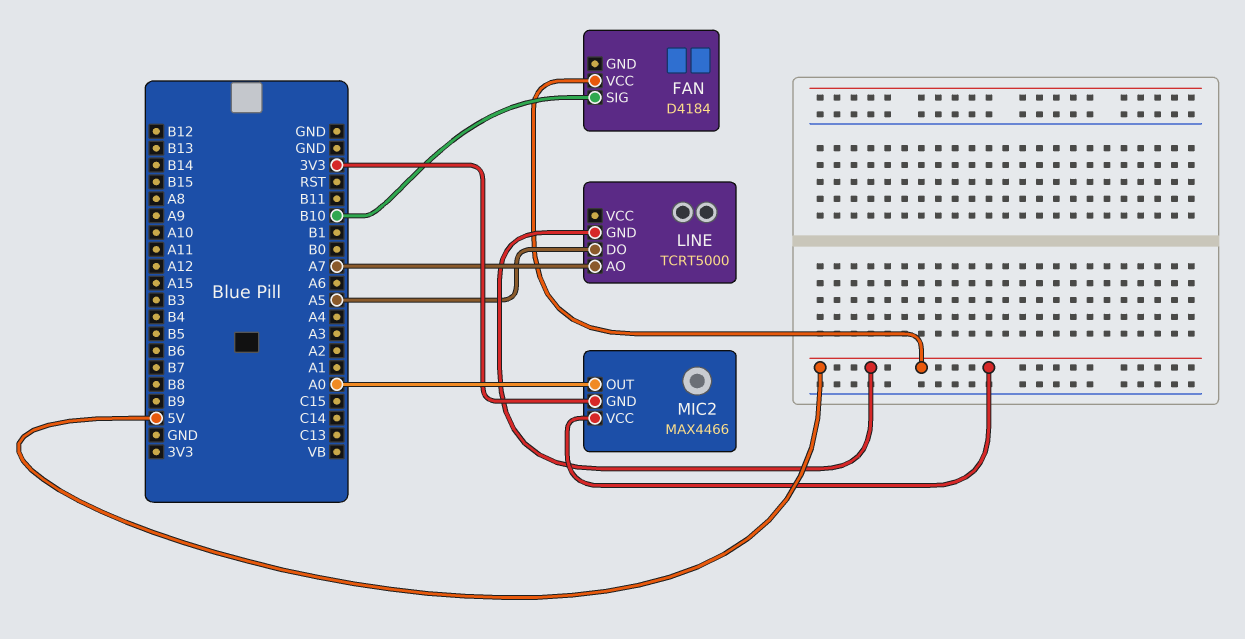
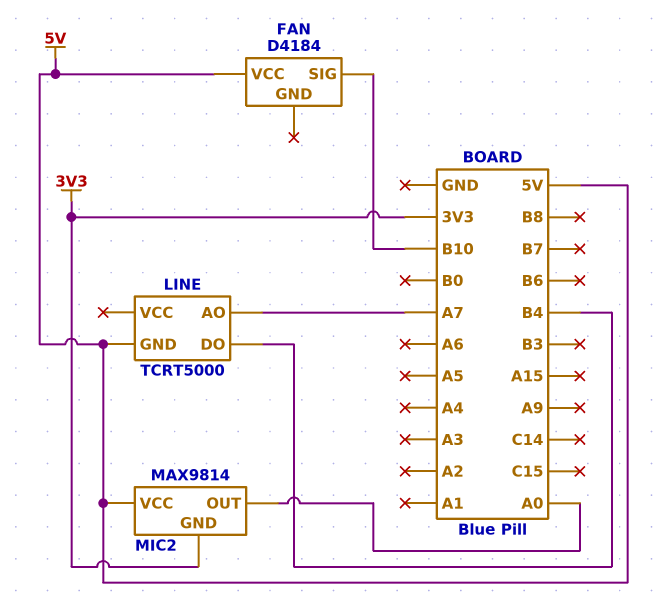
LINE pin DO: A5 -> B4
MIC2: MAX4466 -> MAX9814

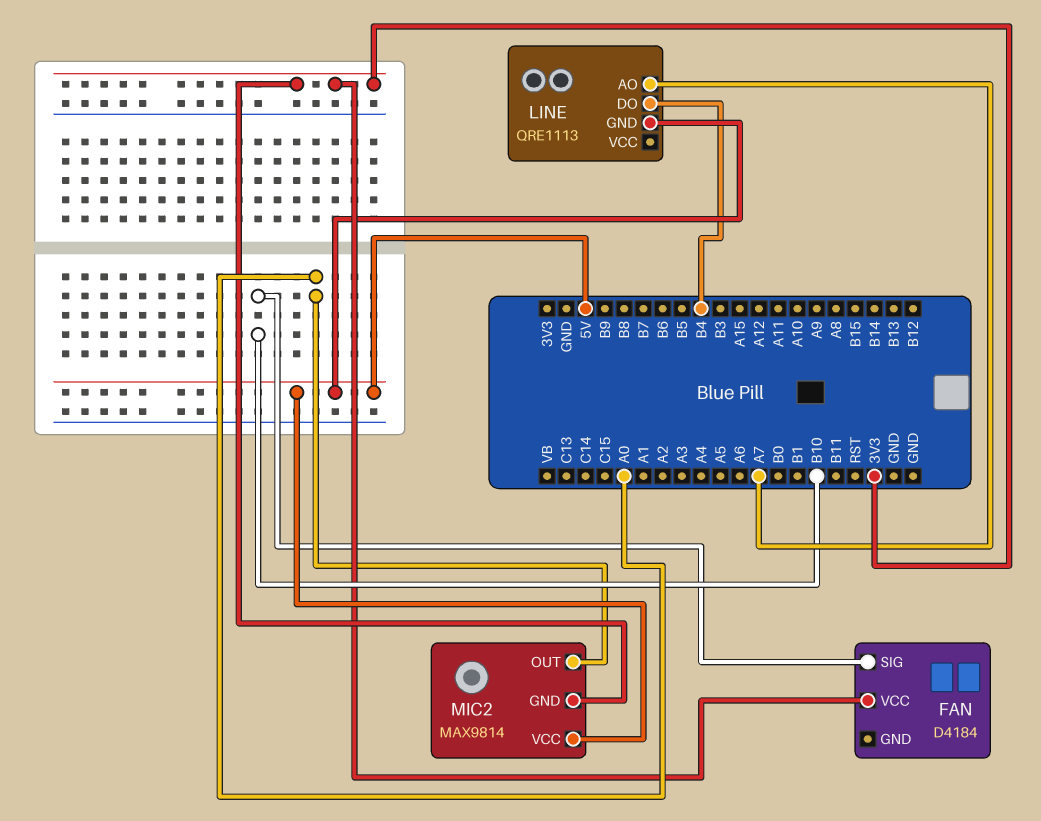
FAN pin VCC: 5V -> 3V3
LINE: TCRT5000 -> QRE1113

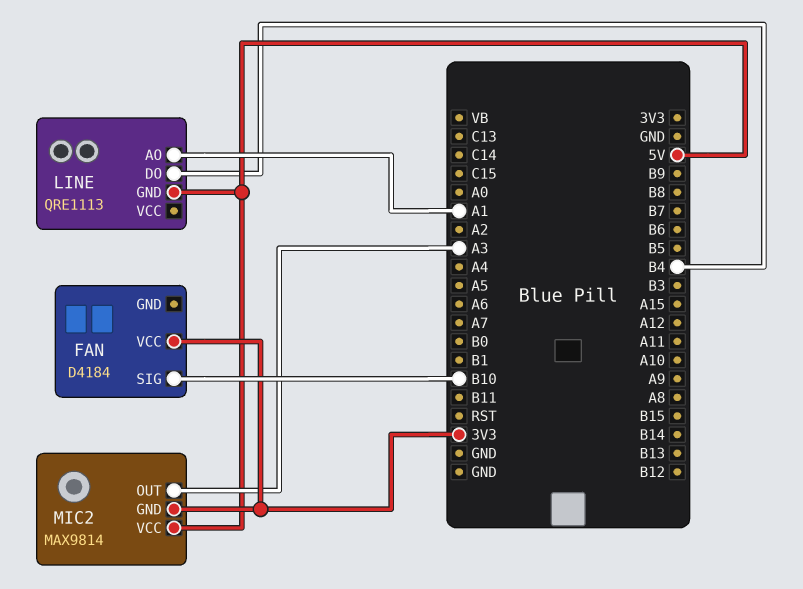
LINE pin AO: A7 -> A1
MIC2 pin OUT: A0 -> A3

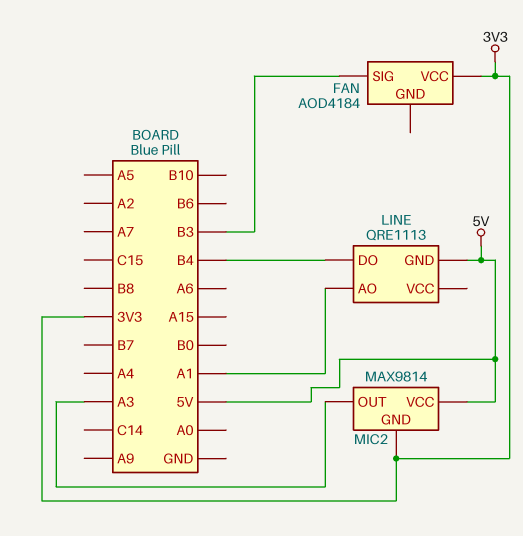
FAN: D4184 -> AOD4184
FAN pin SIG: B10 -> B3

